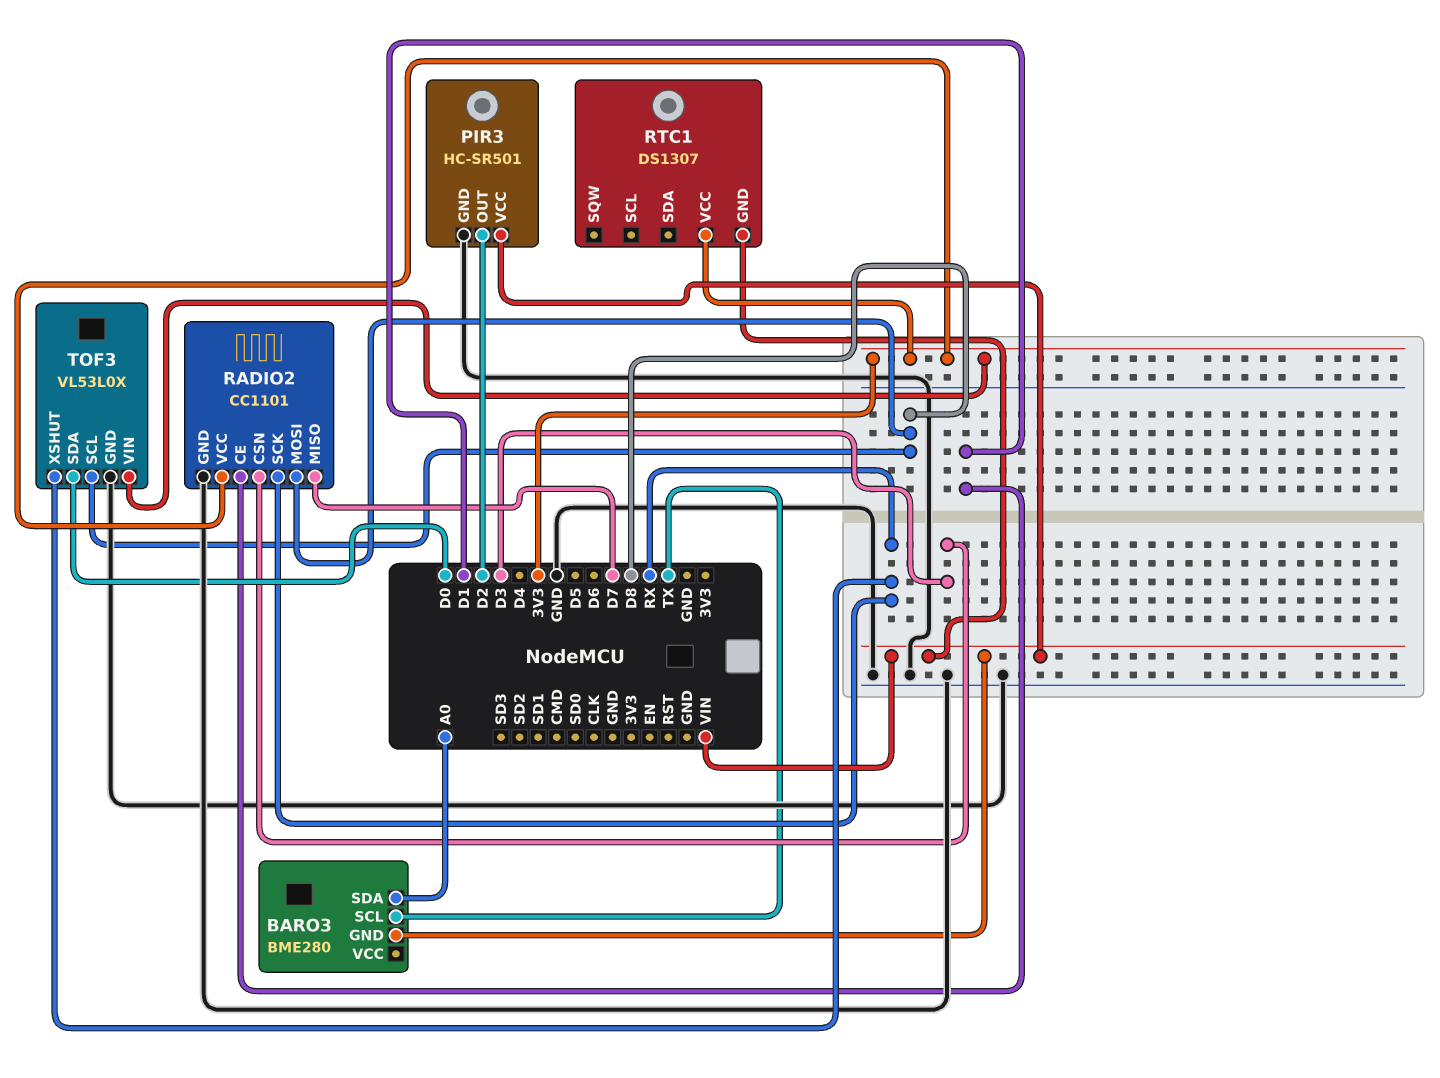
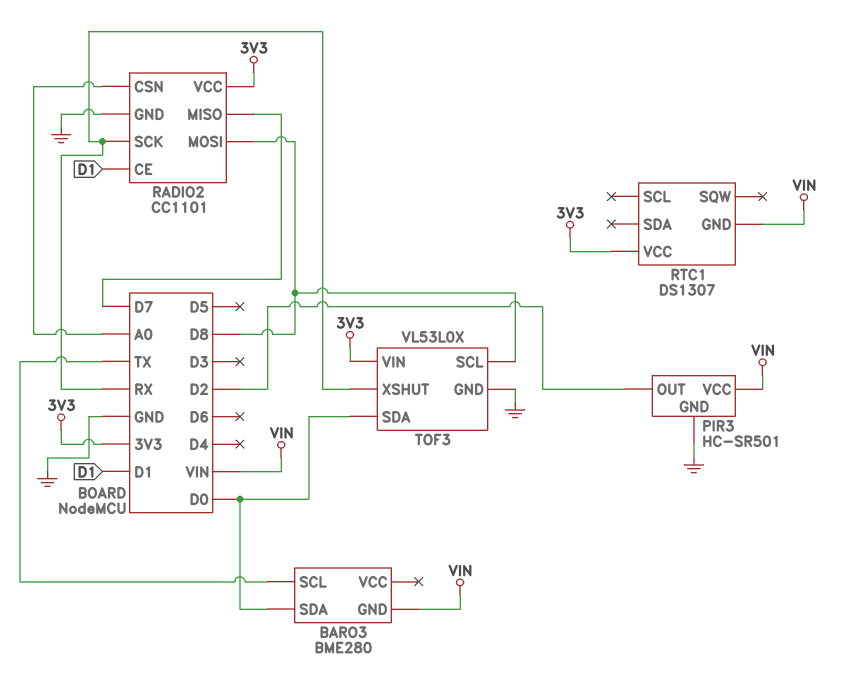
BARO3 pin SDA: A0 -> D0
RADIO2 pin CSN: D3 -> A0

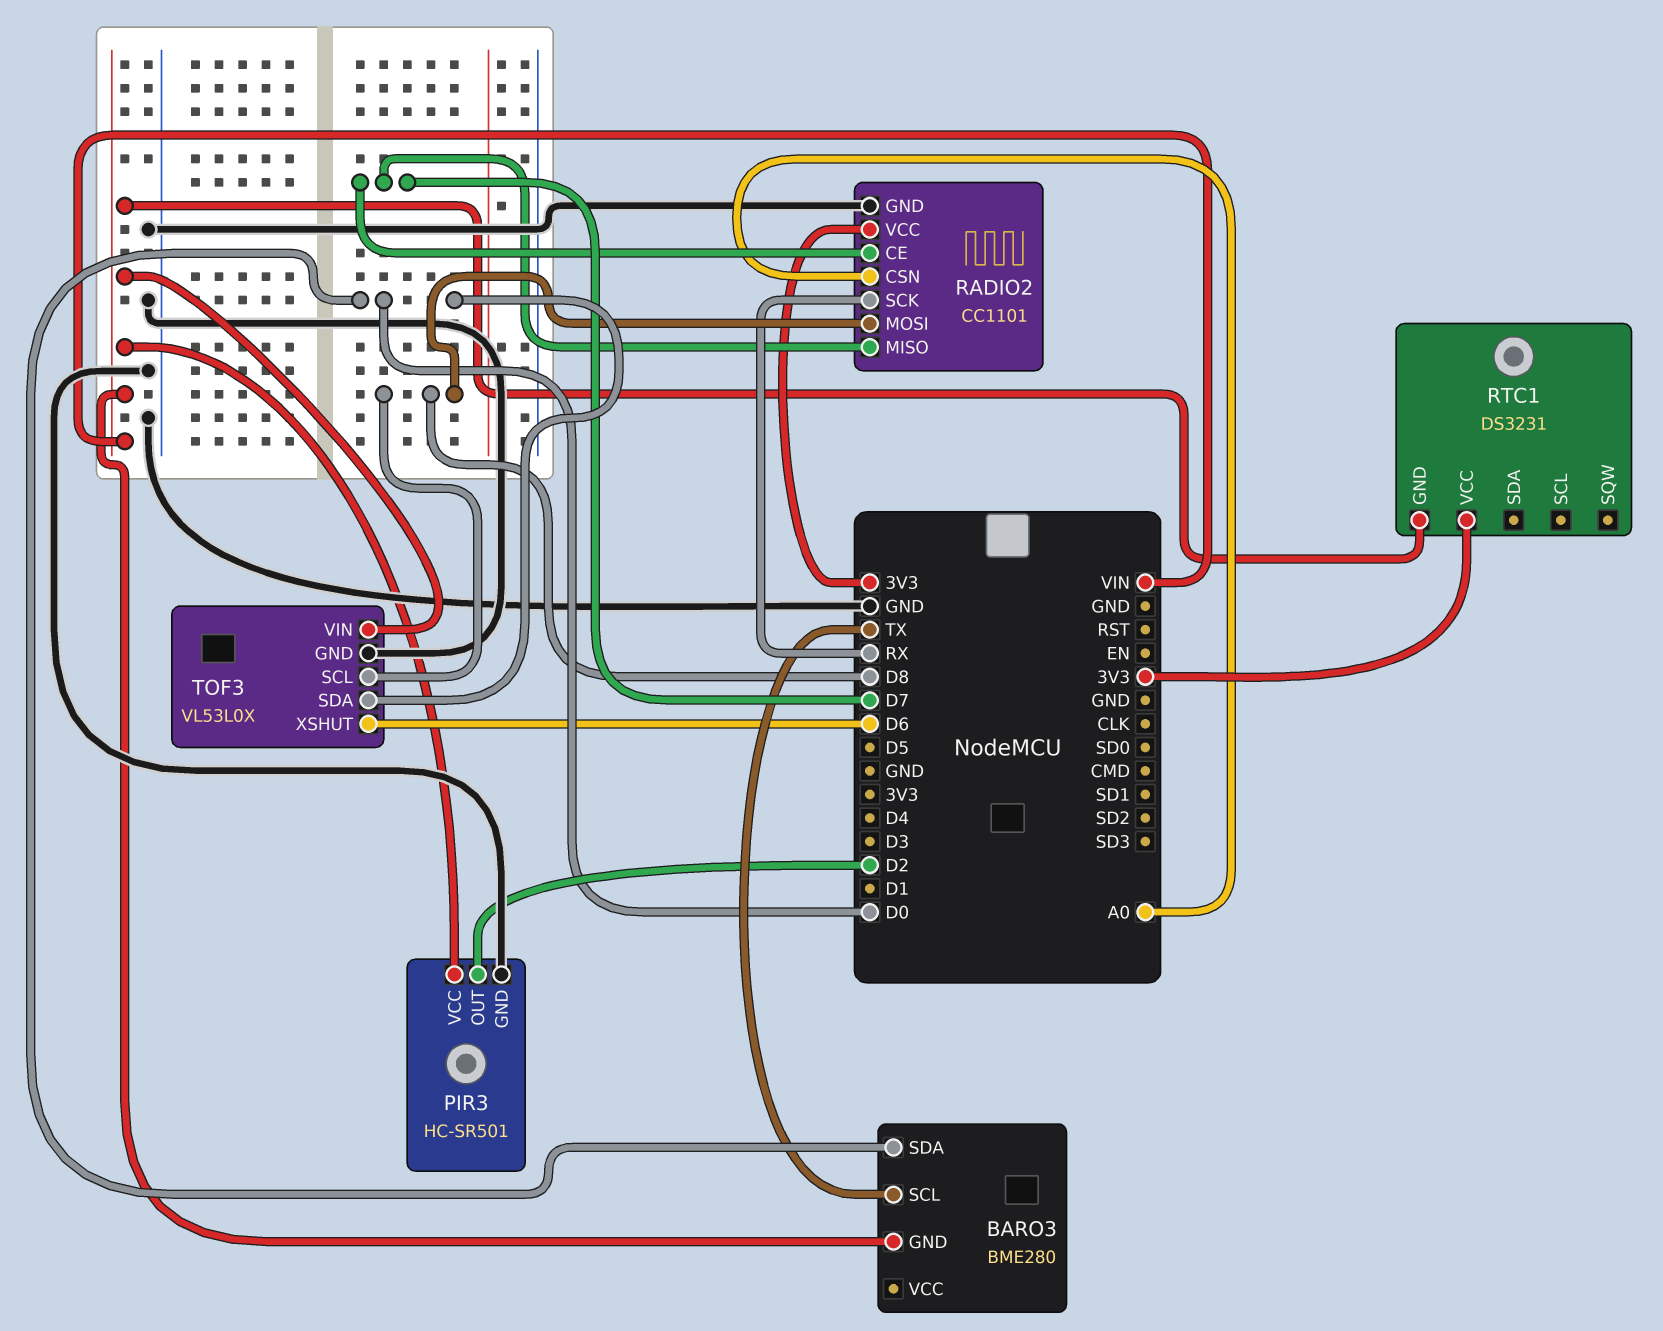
RADIO2 pin CE: D1 -> D7
RTC1: DS1307 -> DS3231
TOF3 pin VIN: 3V3 -> VIN
TOF3 pin XSHUT: RX -> D6

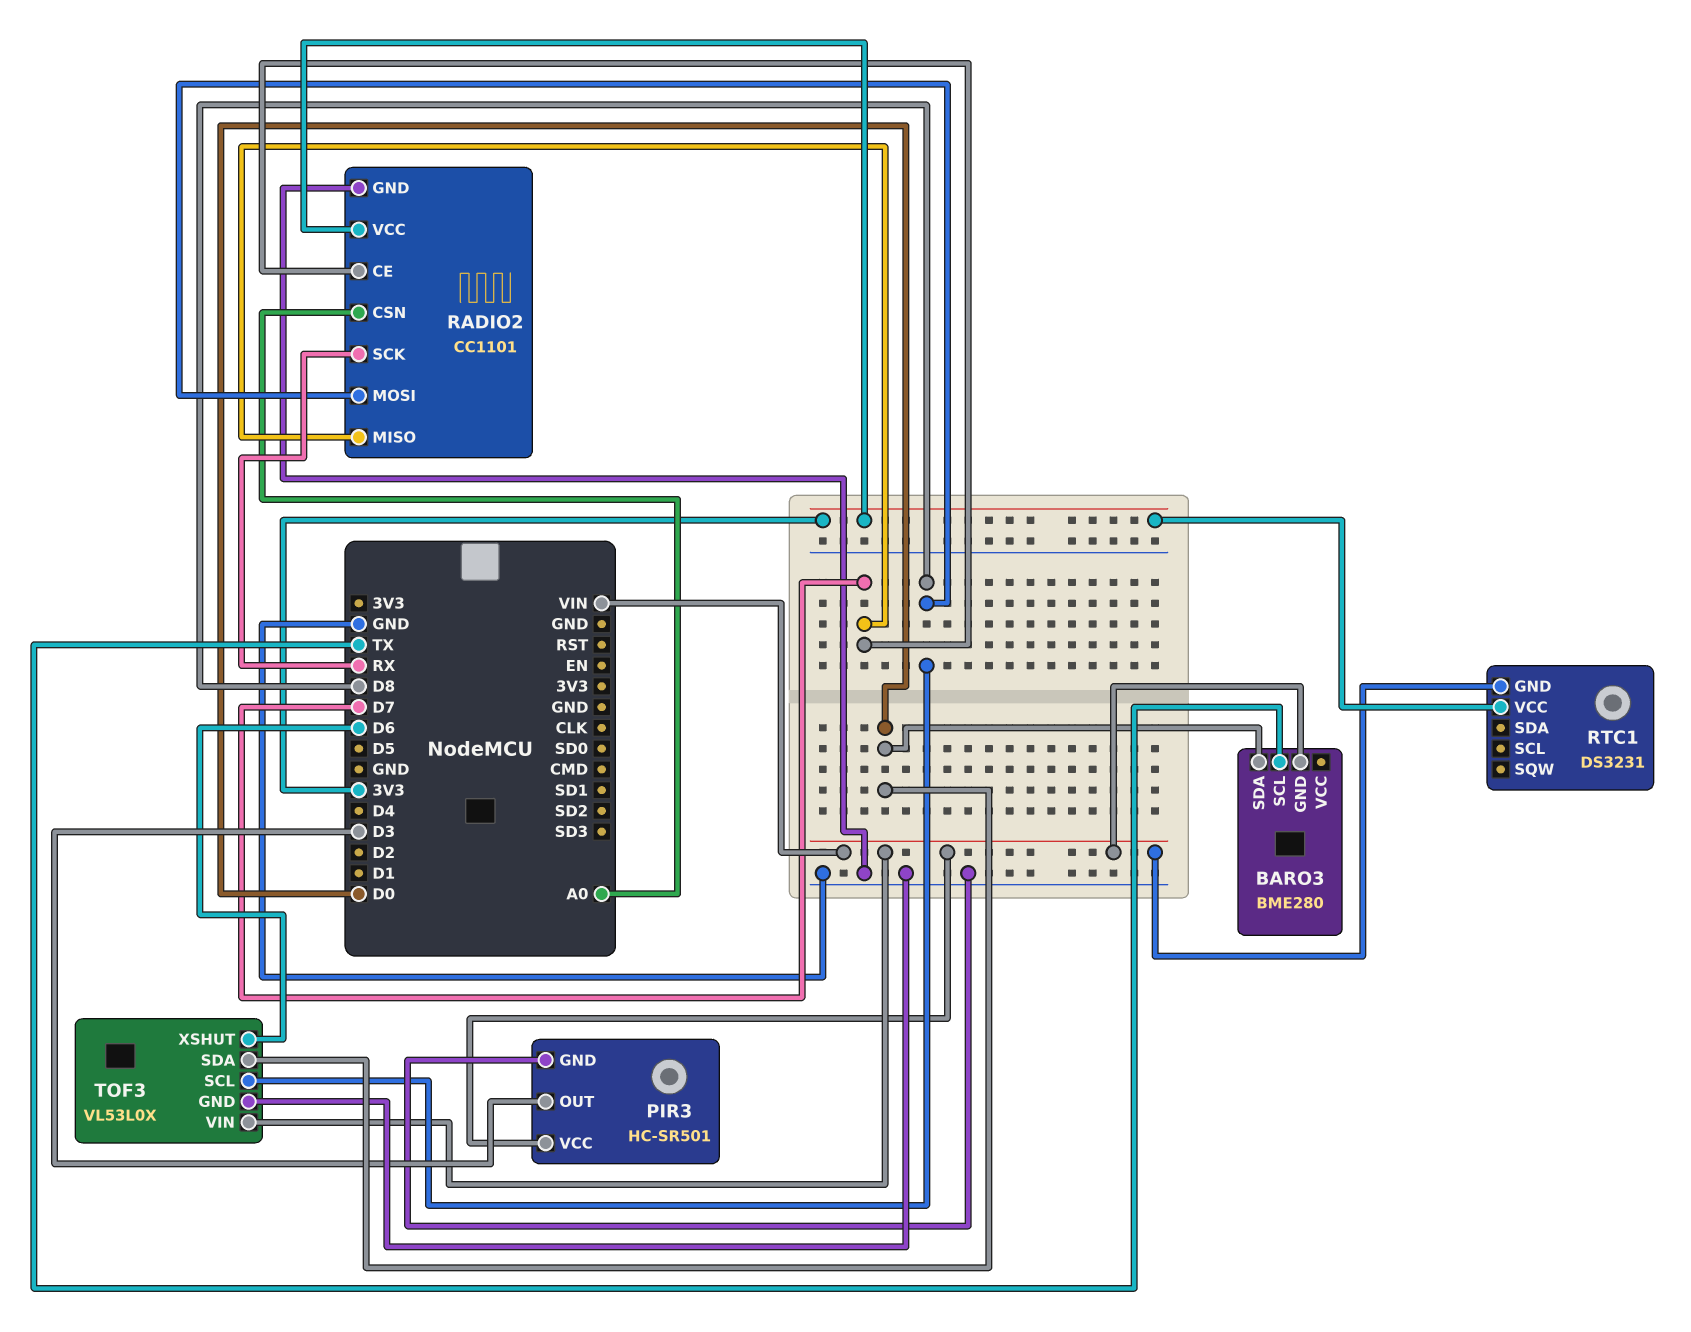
PIR3 pin OUT: D2 -> D3

